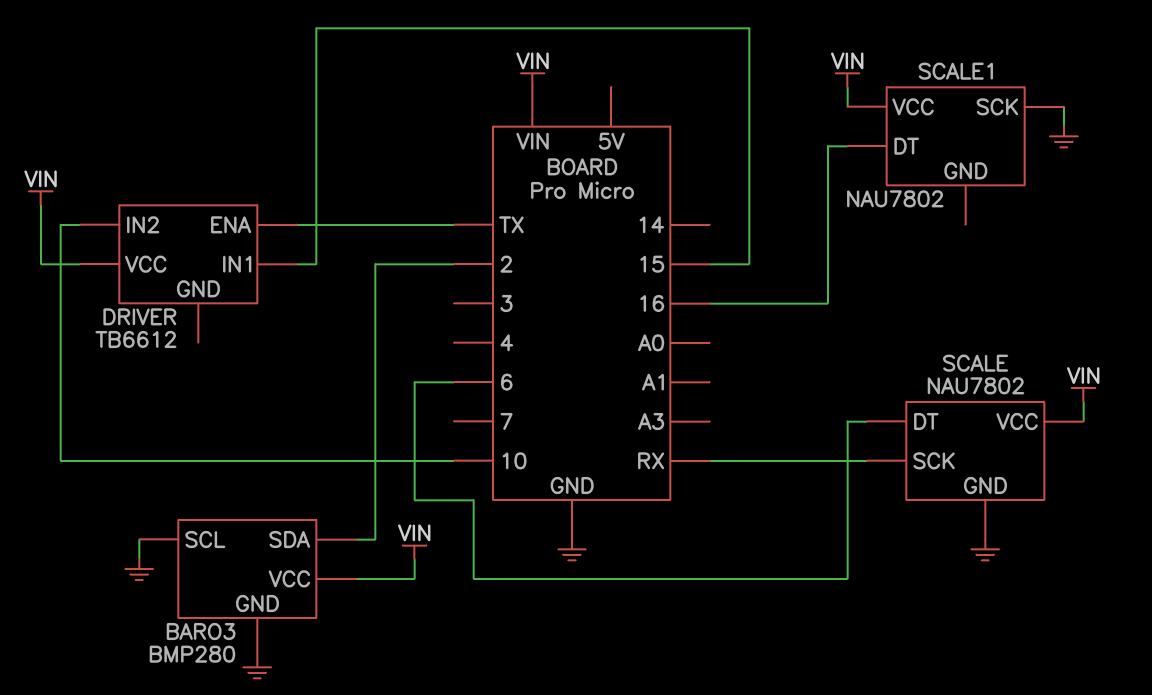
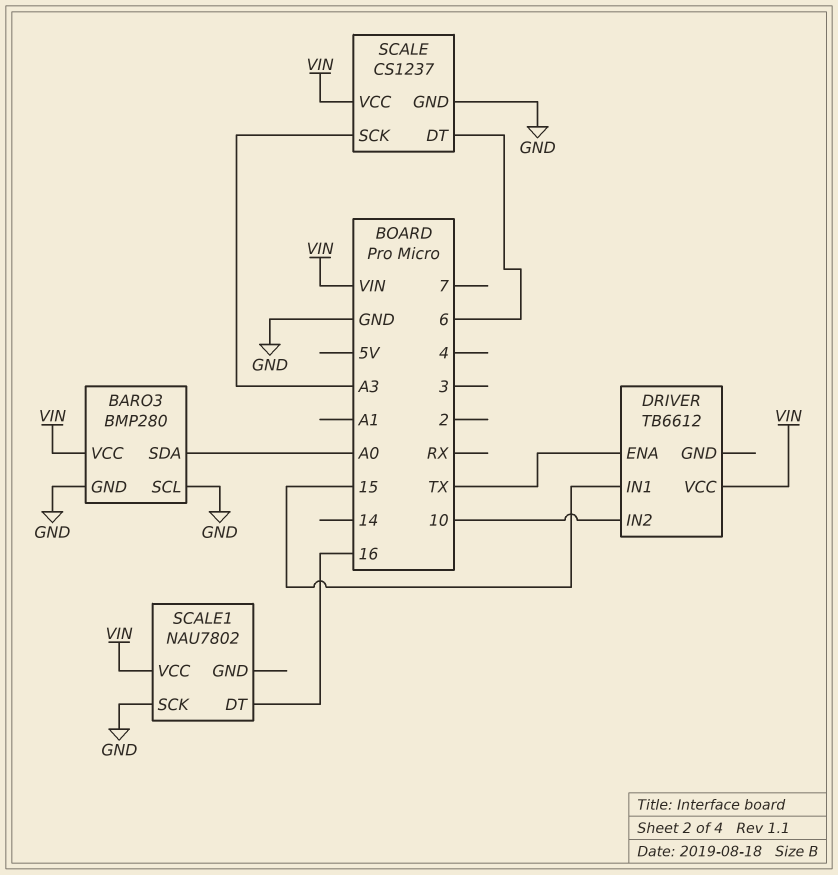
BARO3 pin SDA: 2 -> A0
SCALE: NAU7802 -> CS1237
SCALE pin SCK: RX -> A3

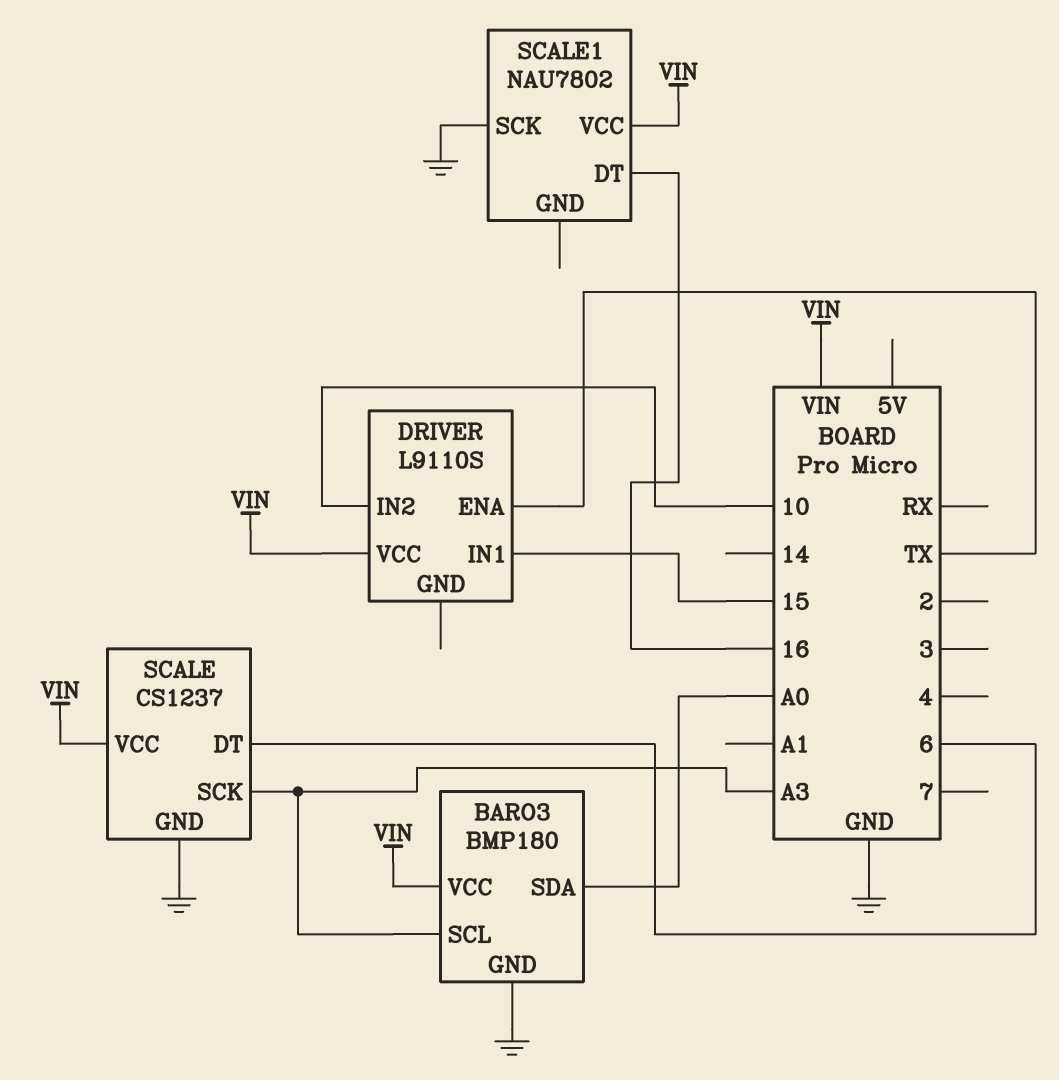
BARO3: BMP280 -> BMP180
BARO3 pin SCL: GND -> A3
DRIVER: TB6612 -> L9110S

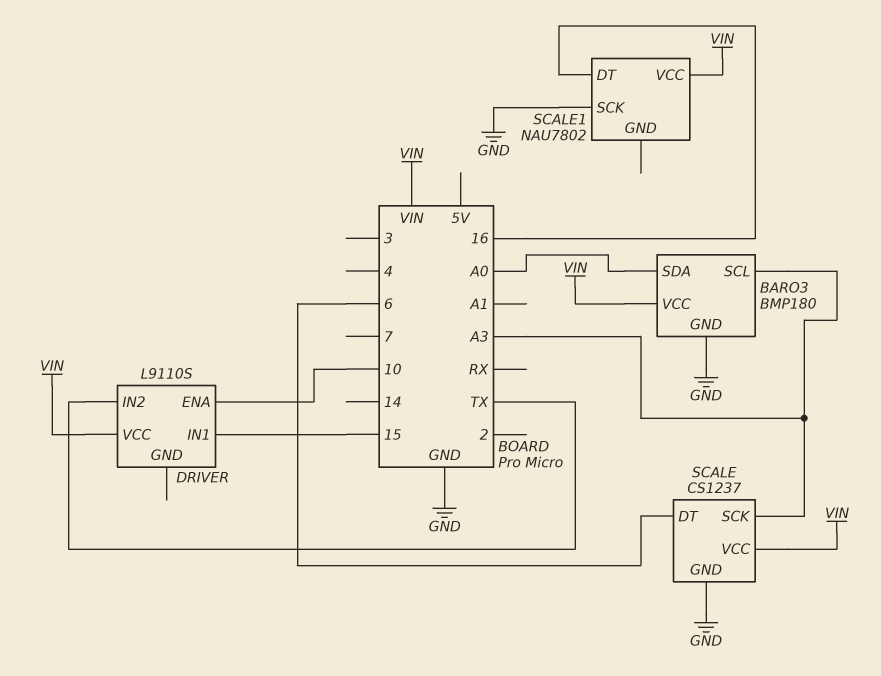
DRIVER pin ENA: TX -> 10
DRIVER pin IN2: 10 -> TX

